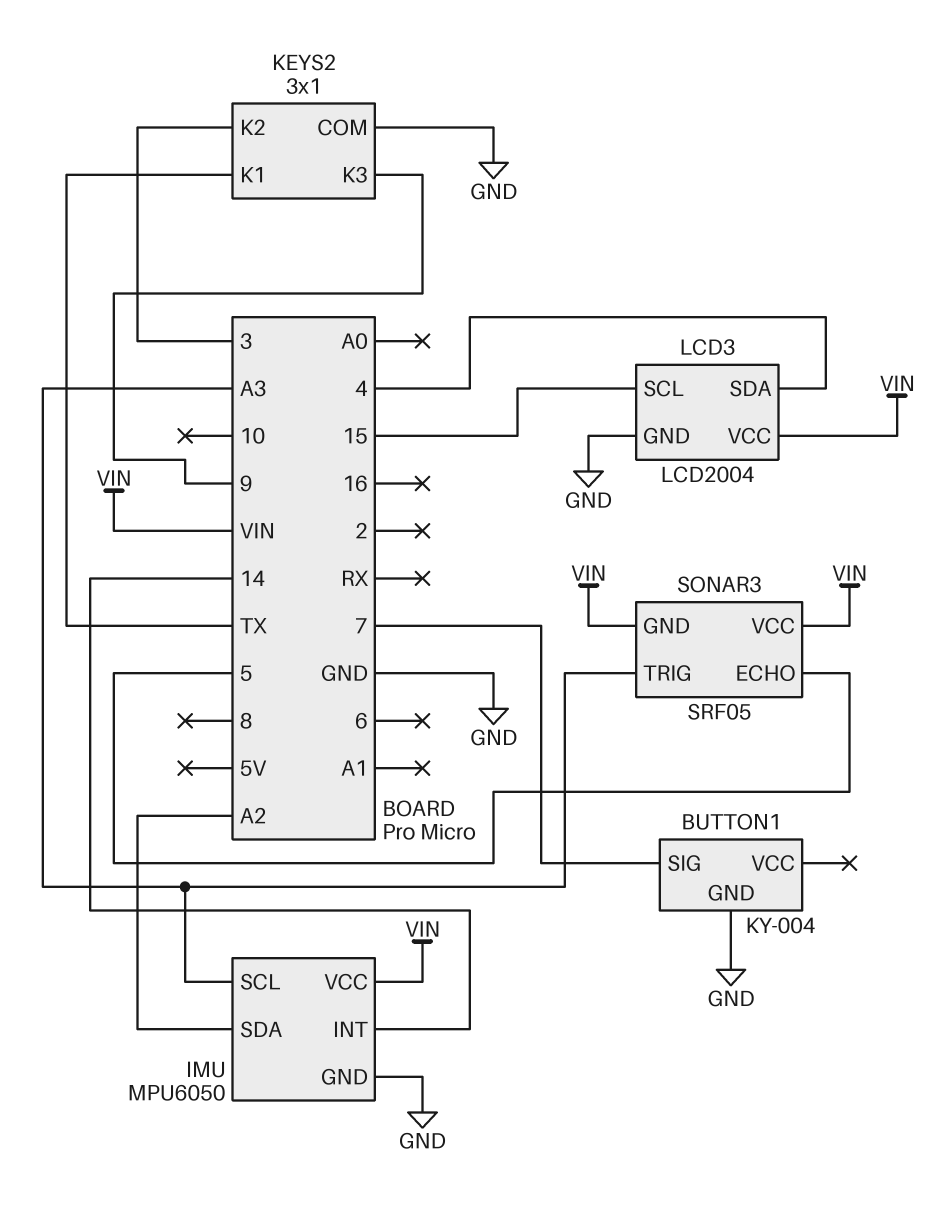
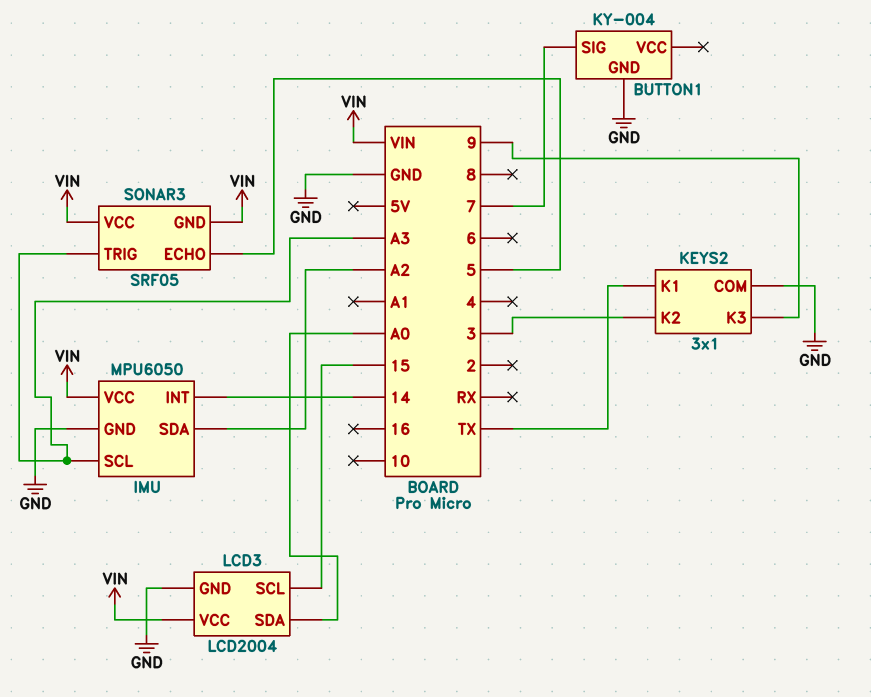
LCD3 pin SDA: 4 -> A0

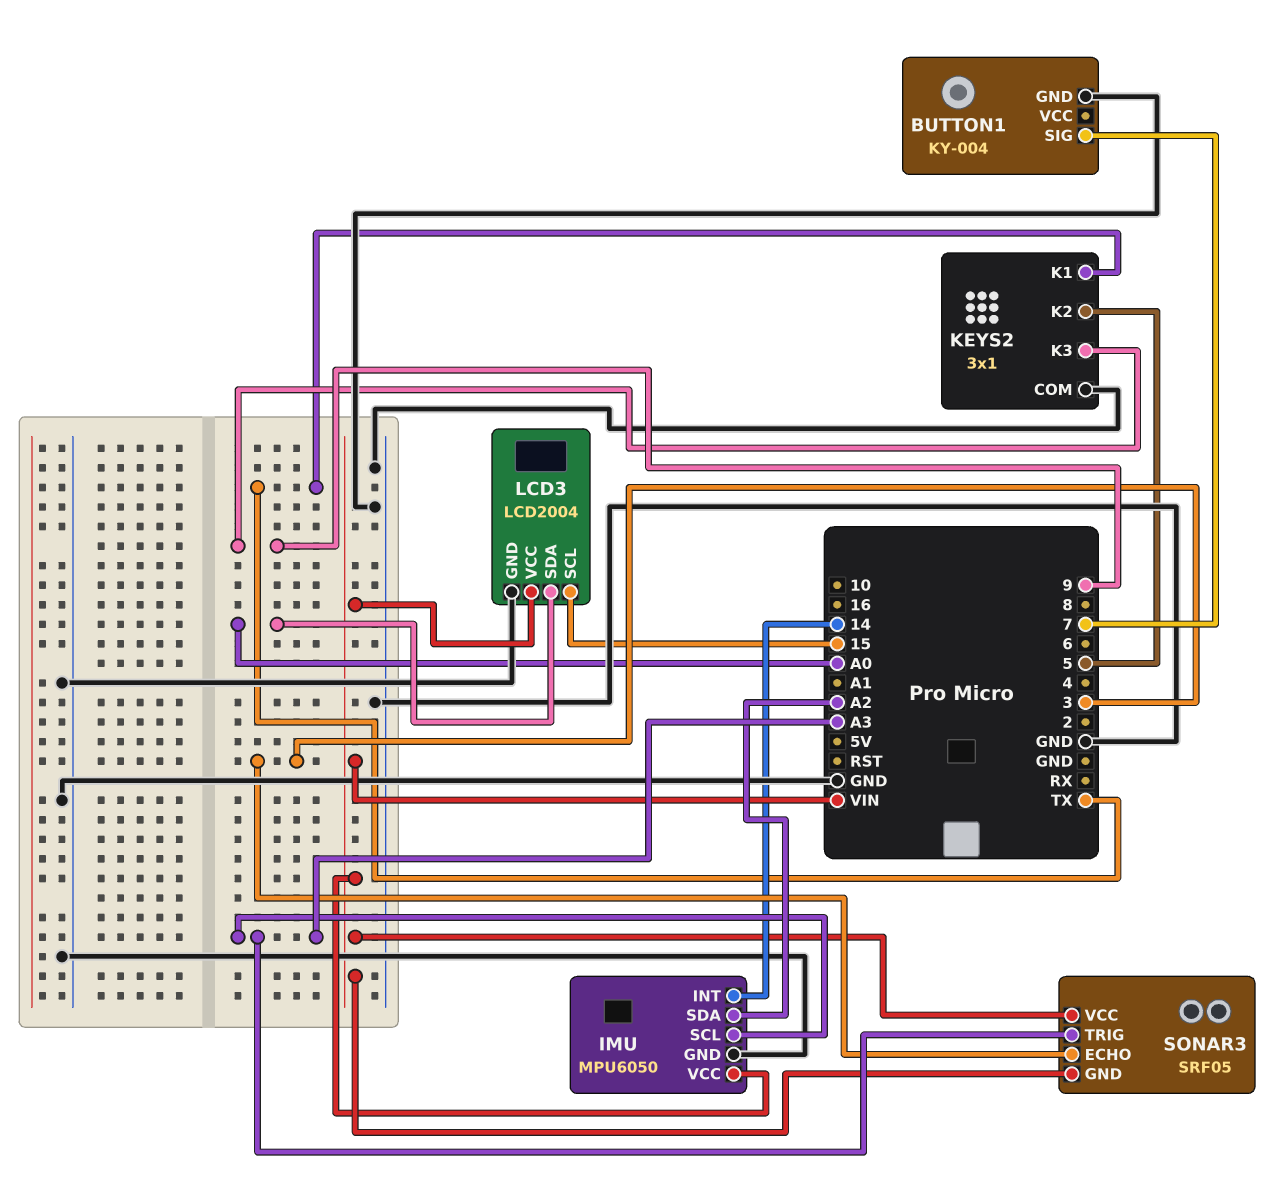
KEYS2 pin K2: 3 -> 5
SONAR3 pin ECHO: 5 -> 3

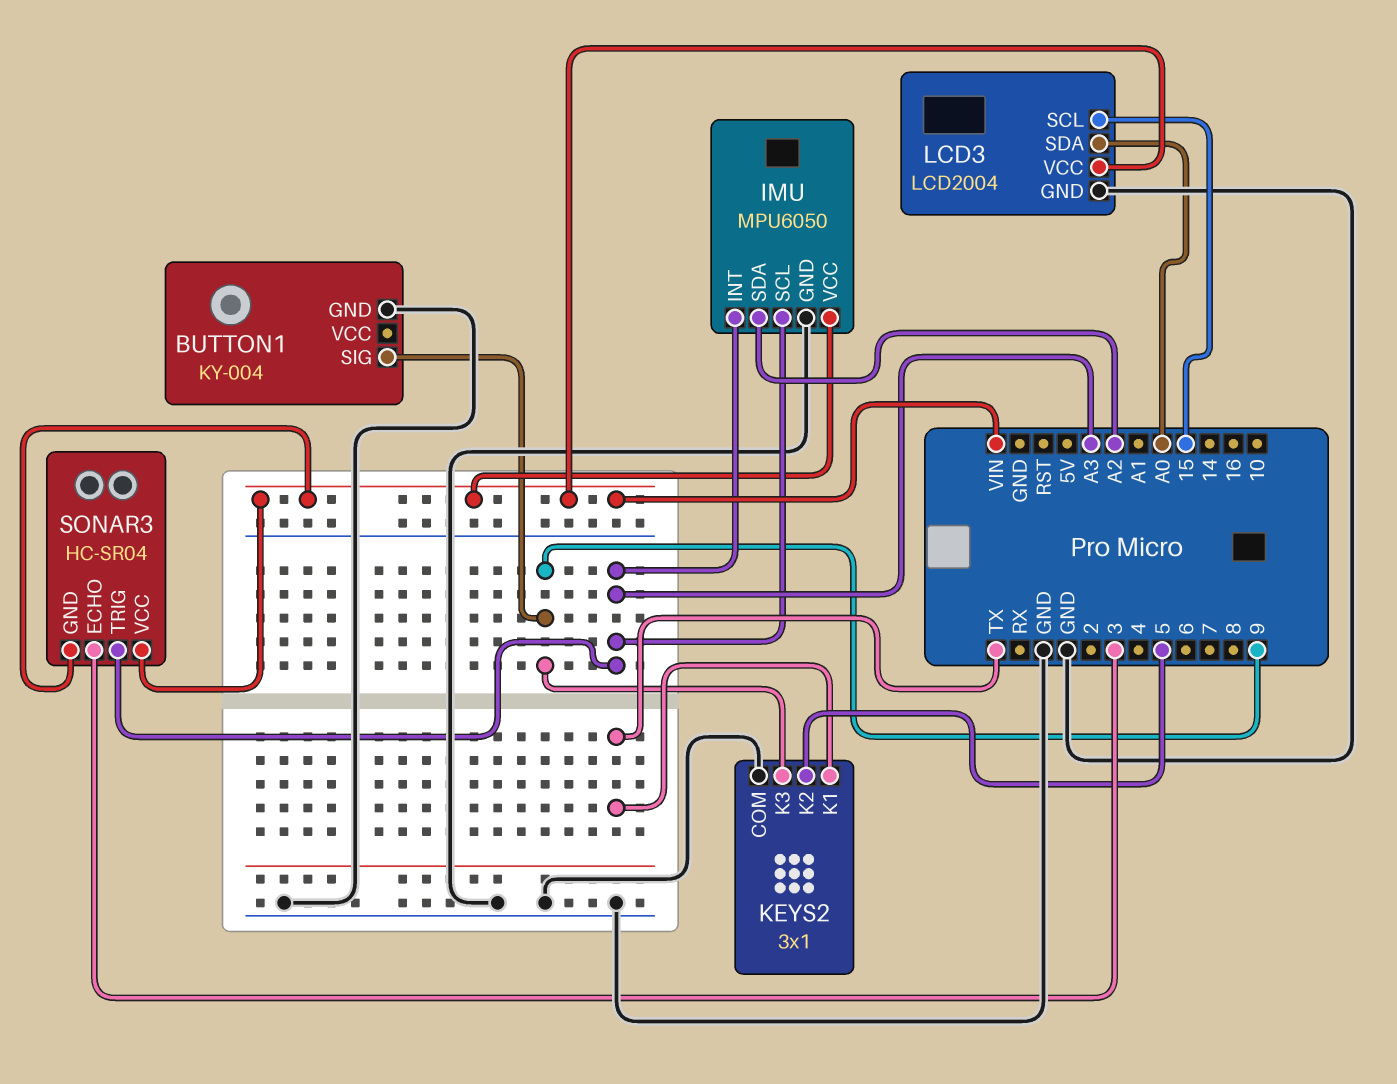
BUTTON1 pin SIG: 7 -> 9
IMU pin INT: 14 -> A3
SONAR3: SRF05 -> HC-SR04

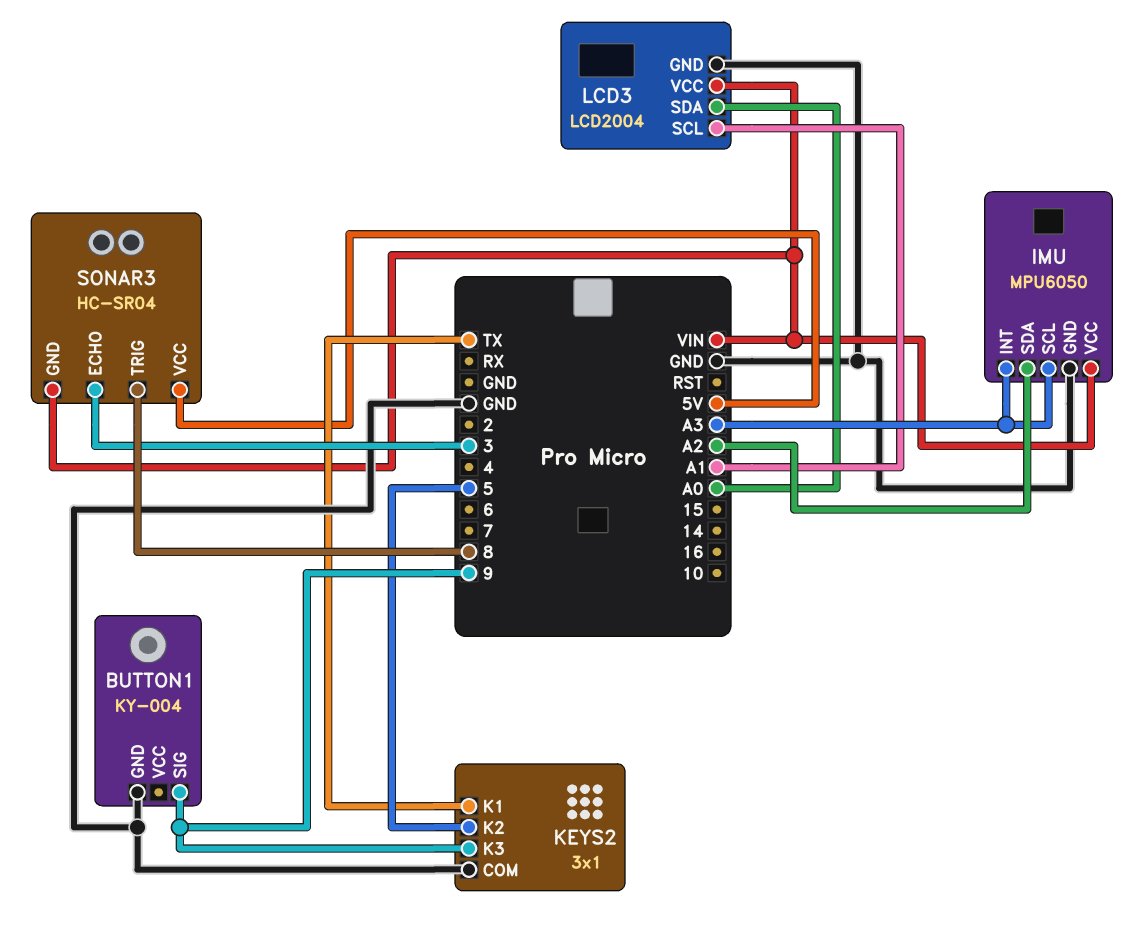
LCD3 pin SCL: 15 -> A1
SONAR3 pin TRIG: A3 -> 8
SONAR3 pin VCC: VIN -> 5V

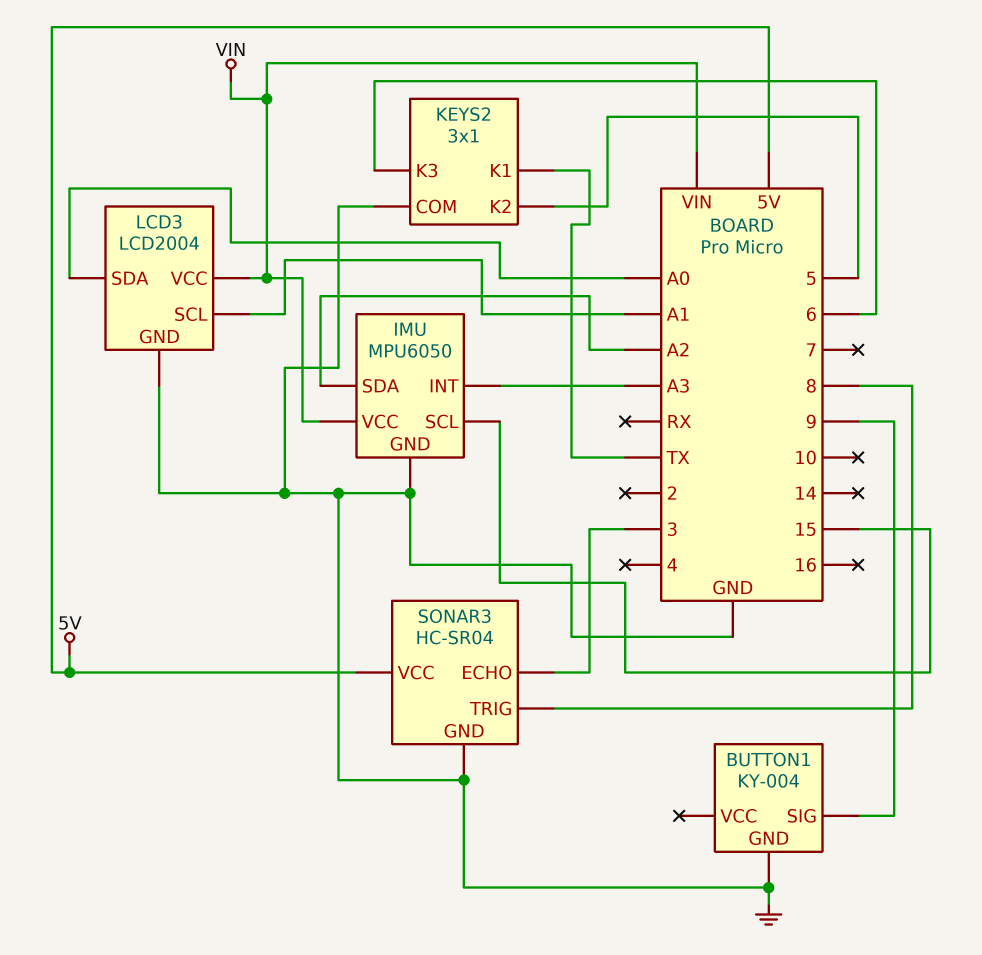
IMU pin SCL: A3 -> 15
KEYS2 pin K3: 9 -> 6
SONAR3 pin GND: VIN -> GND

